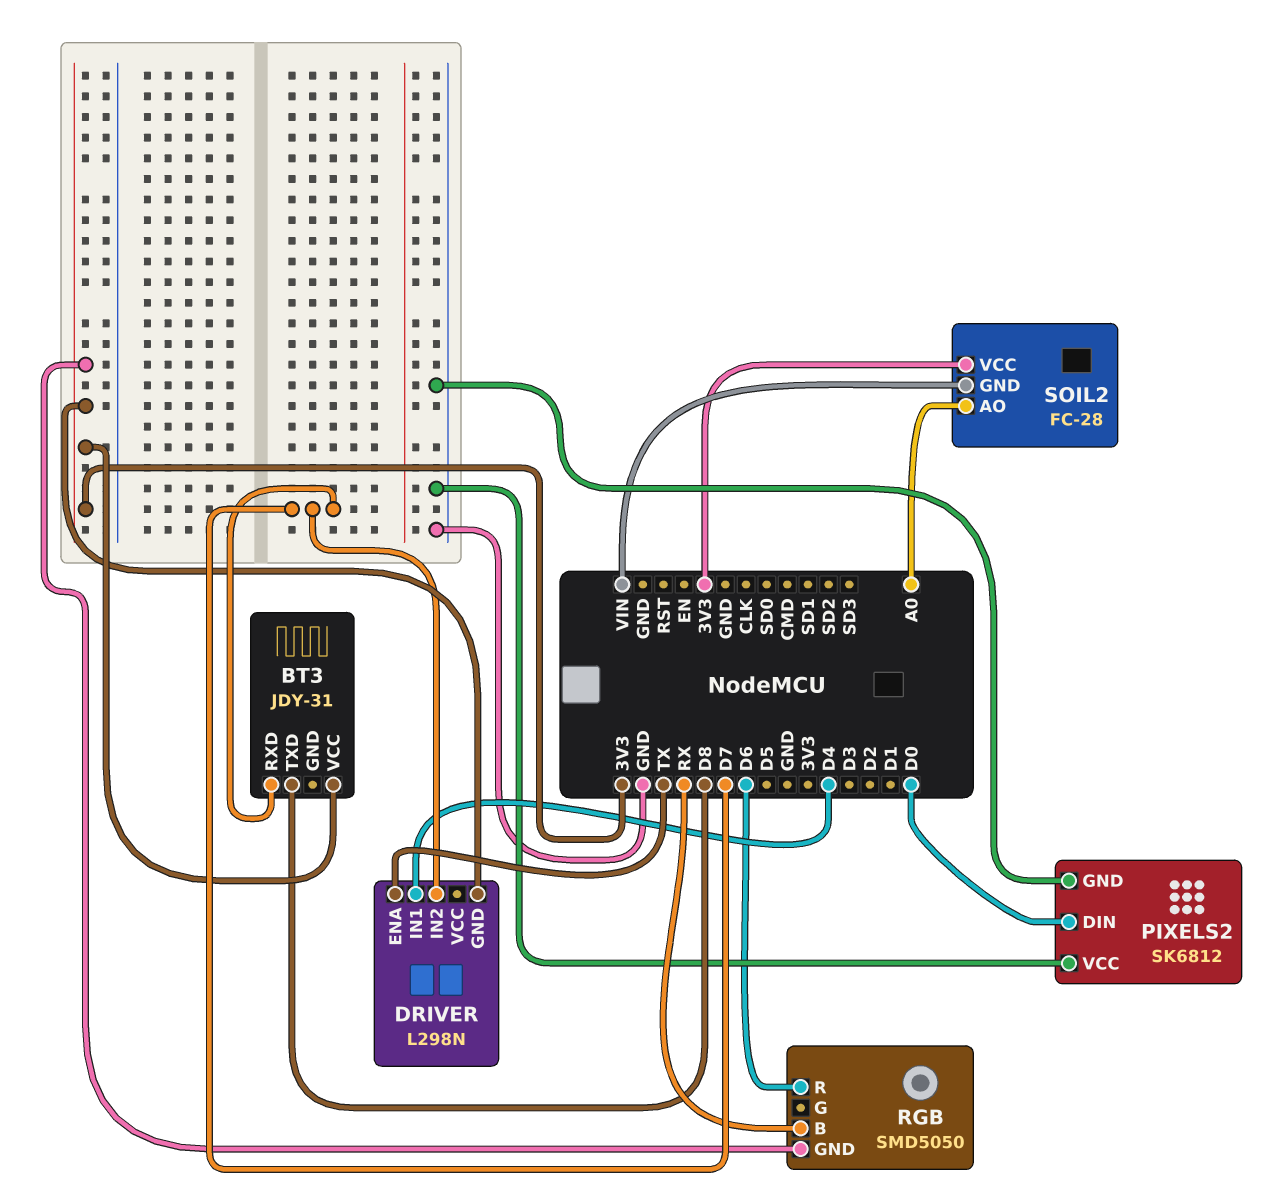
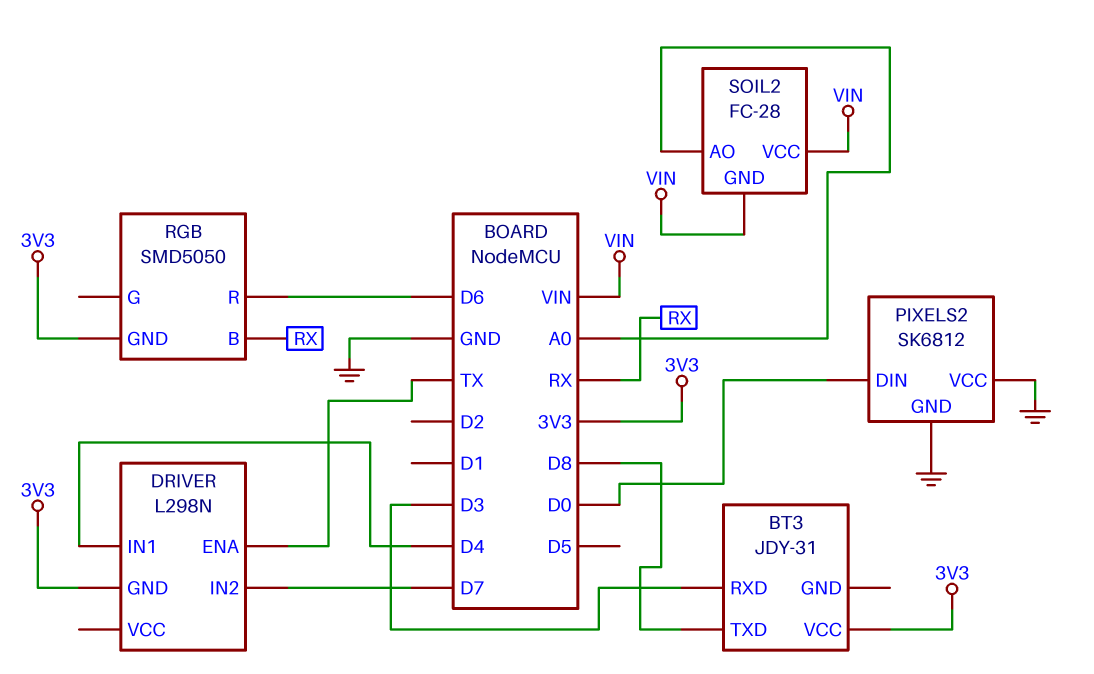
BT3 pin RXD: D7 -> D3
SOIL2 pin VCC: 3V3 -> VIN

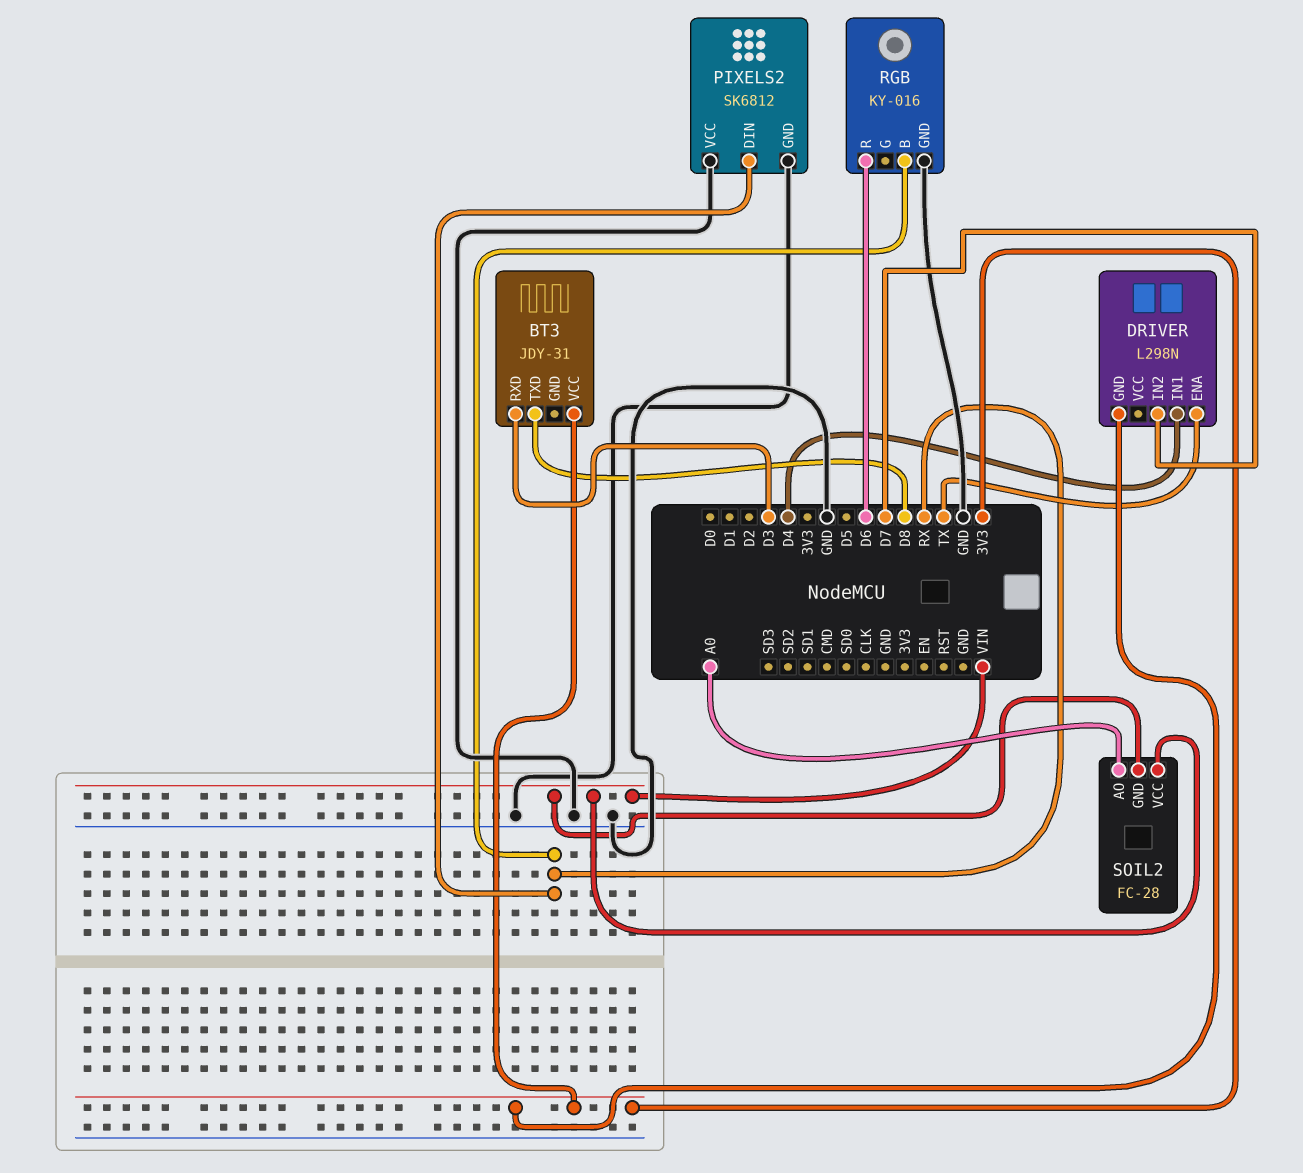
PIXELS2 pin DIN: D0 -> RX
RGB: SMD5050 -> KY-016
RGB pin GND: 3V3 -> GND

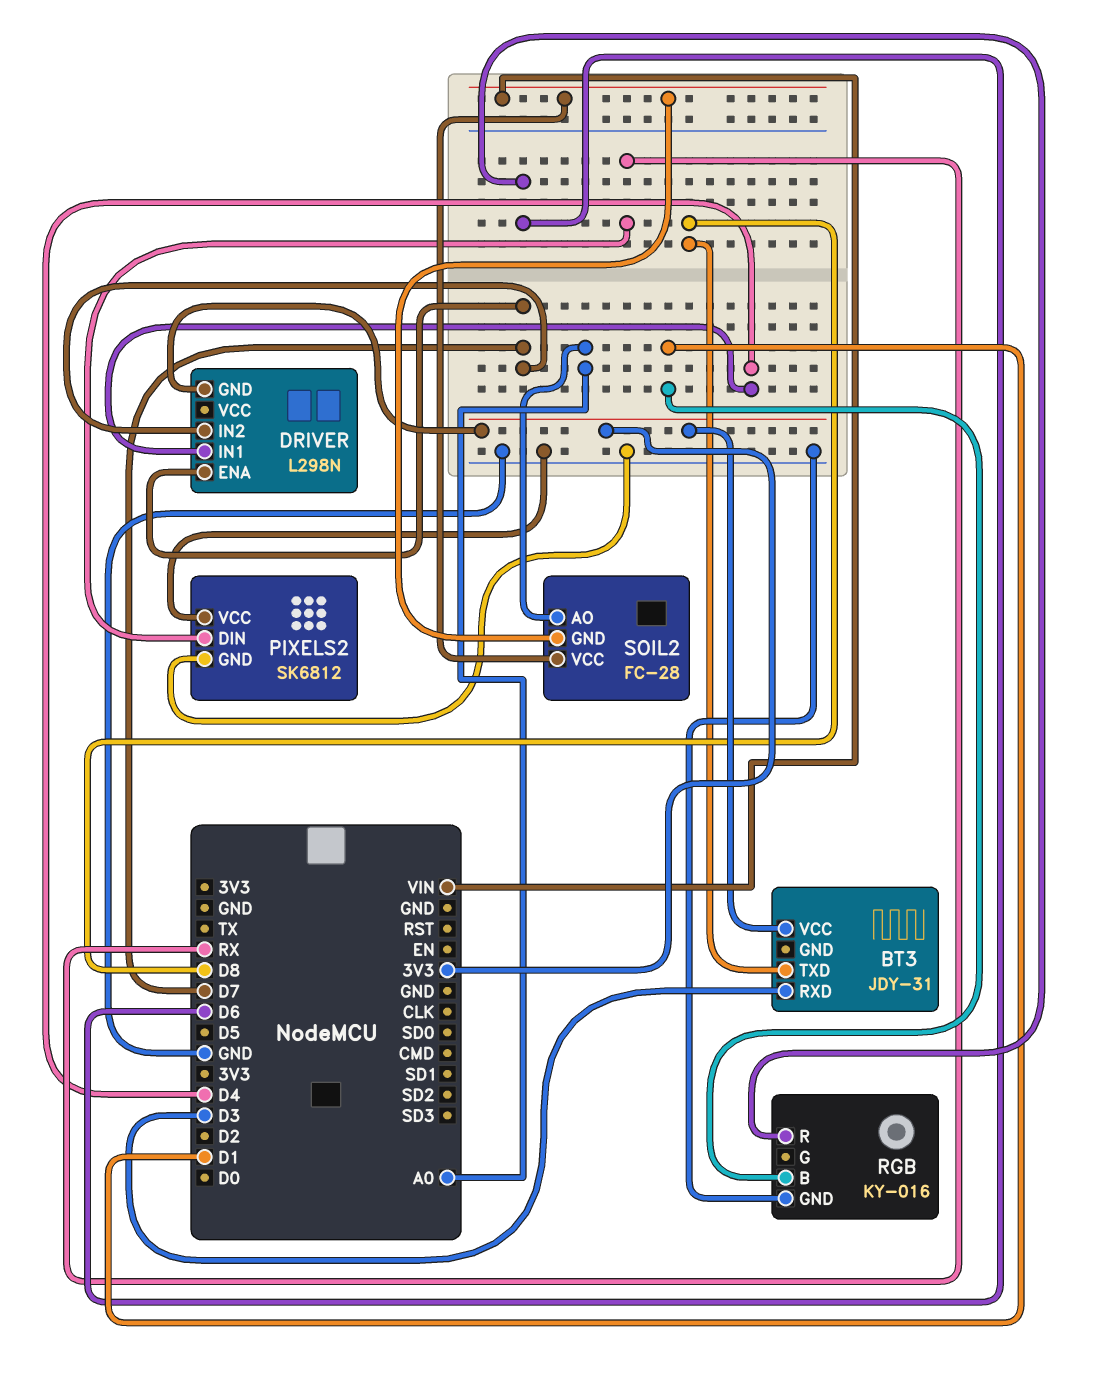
DRIVER pin ENA: TX -> D7
RGB pin B: RX -> D1

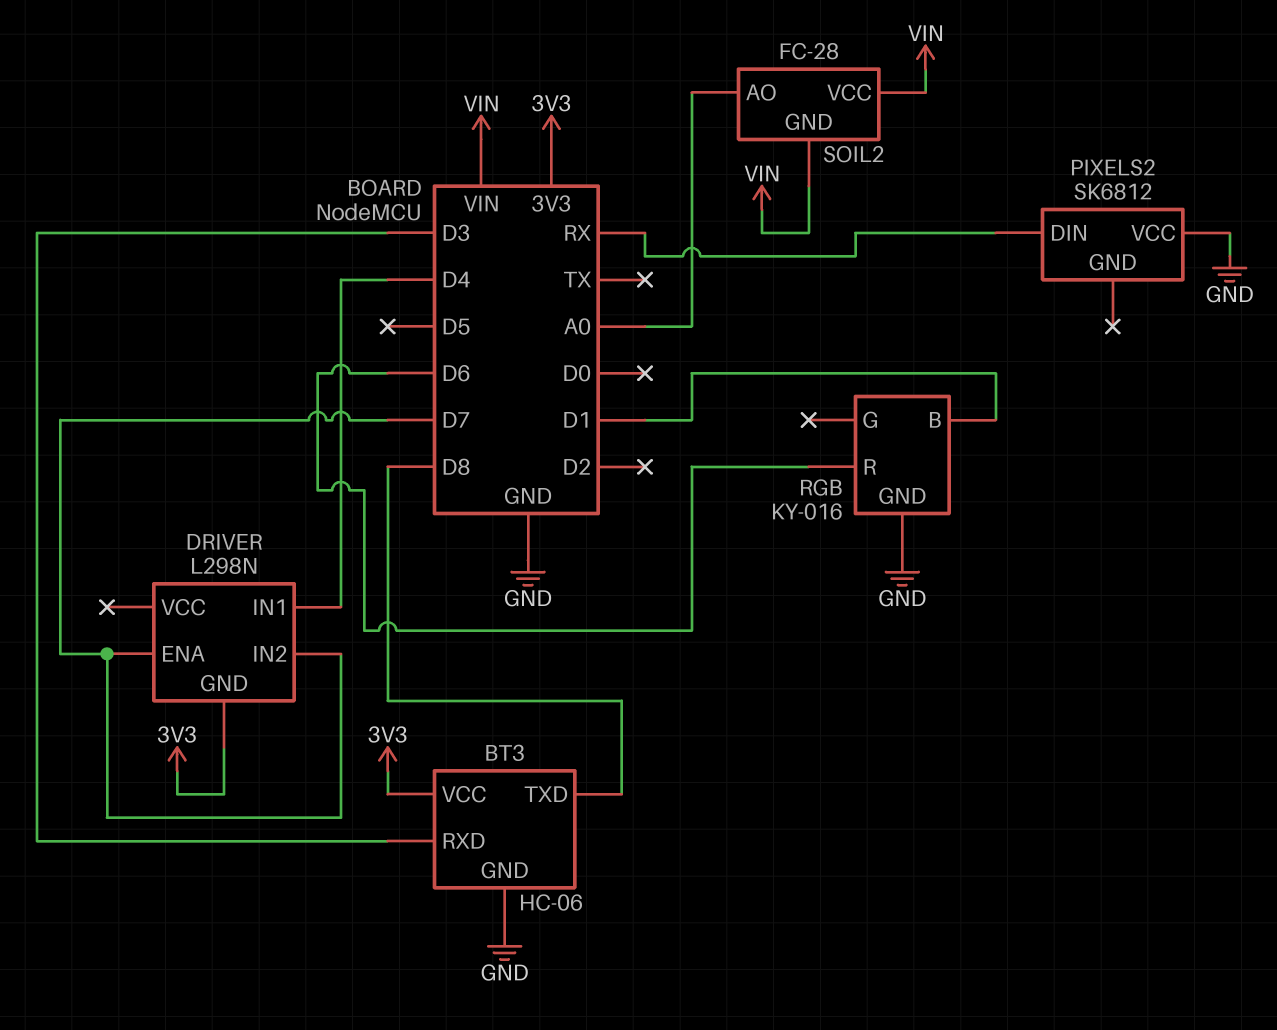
BT3: JDY-31 -> HC-06
BT3 pin GND: none -> GND
PIXELS2 pin GND: GND -> none

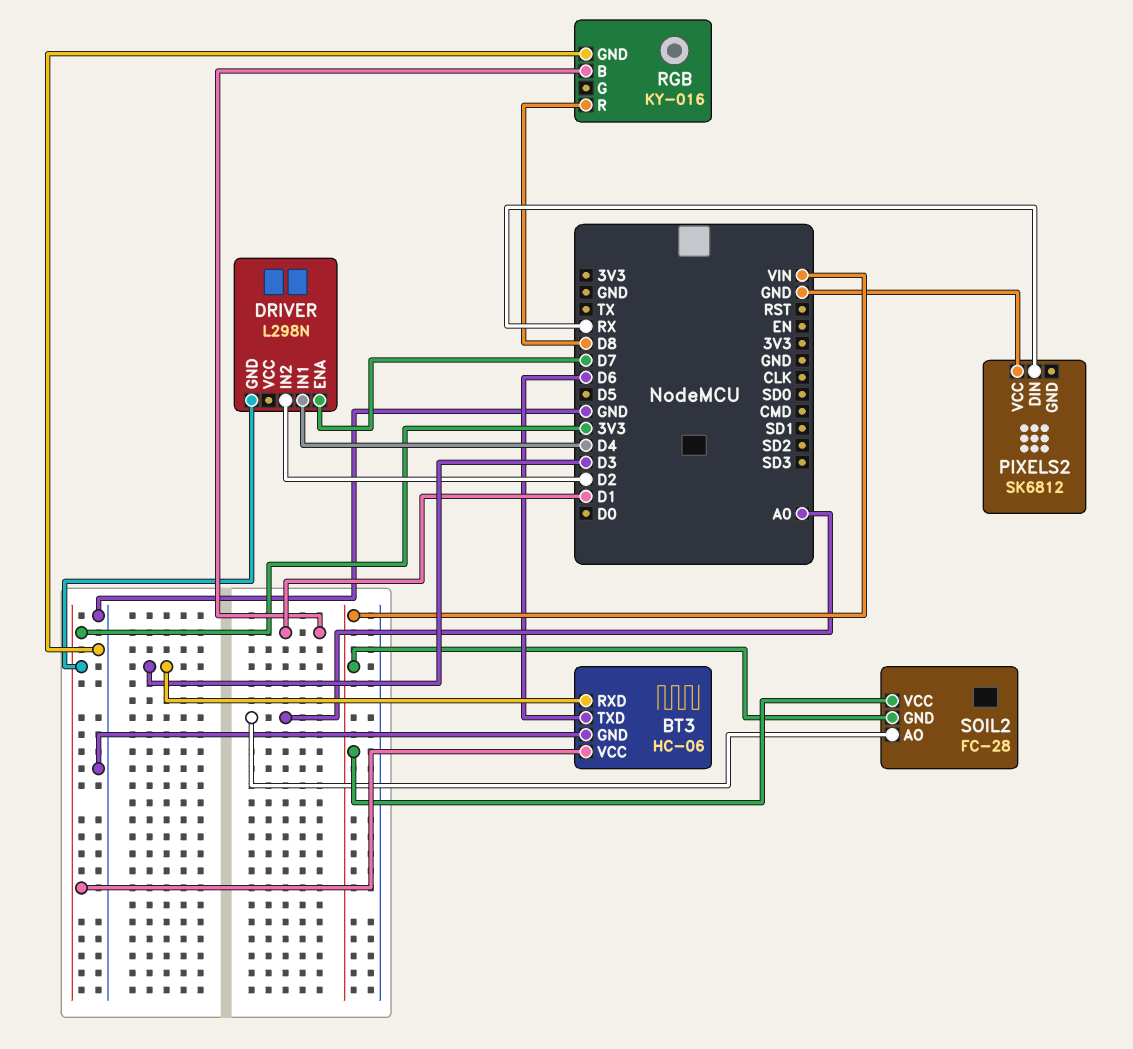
BT3 pin TXD: D8 -> D6
DRIVER pin IN2: D7 -> D2
RGB pin R: D6 -> D8

